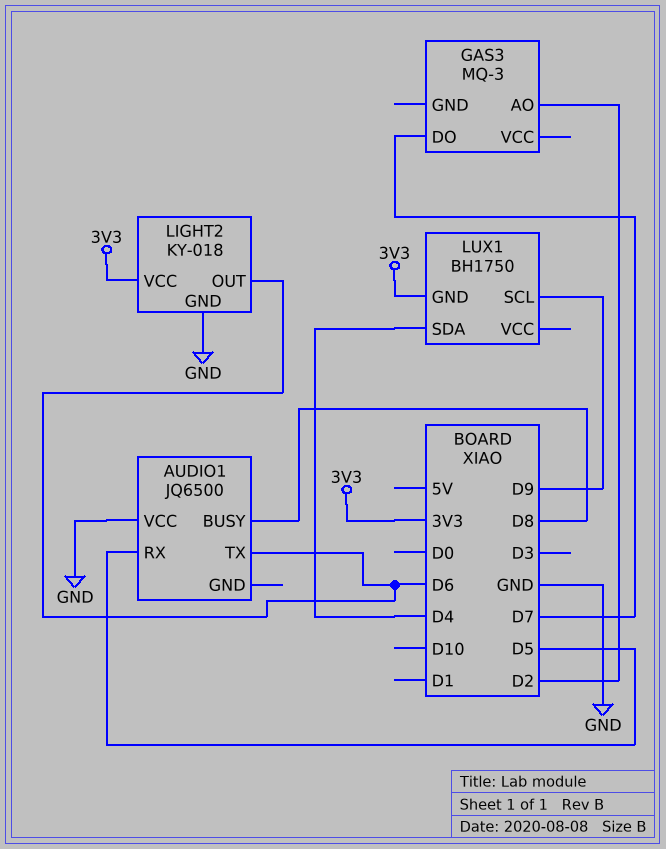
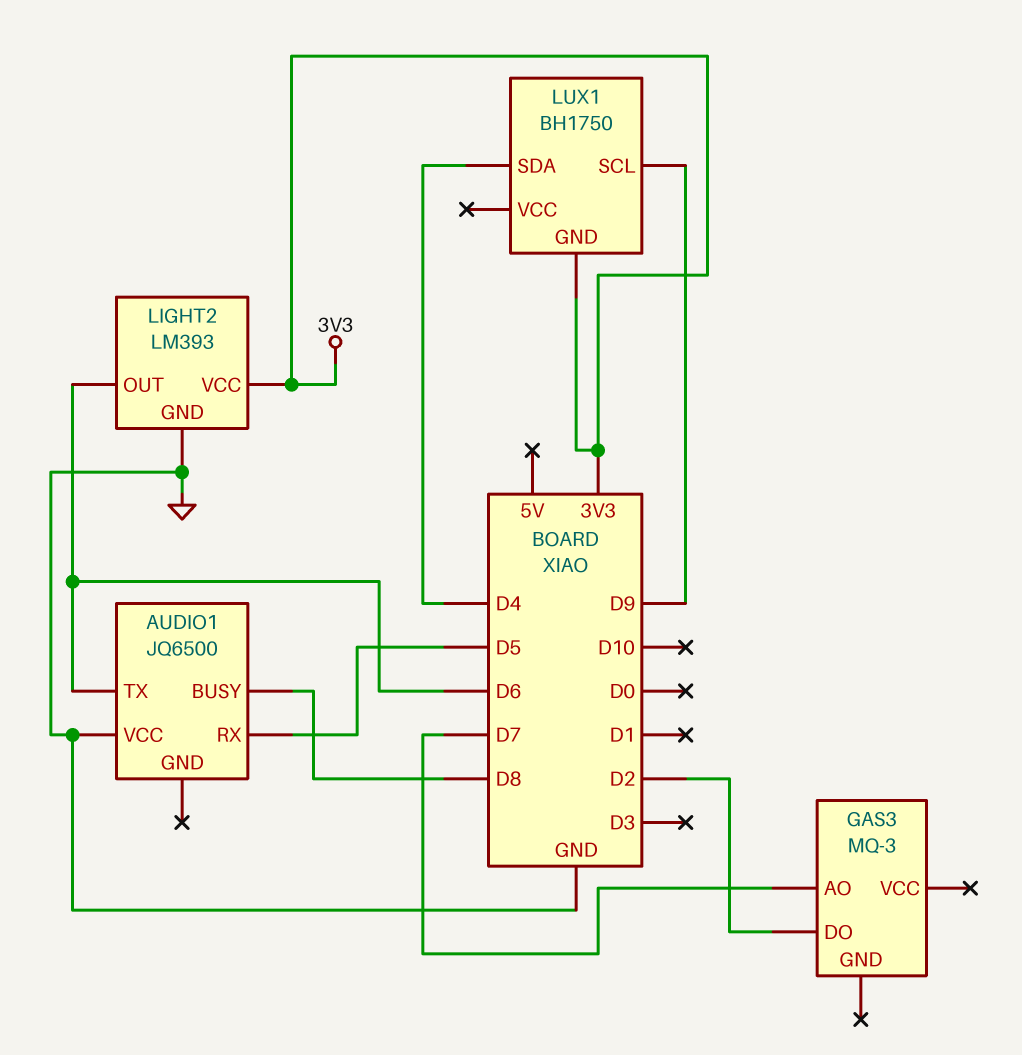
GAS3 pin AO: D2 -> D7
GAS3 pin DO: D7 -> D2
LIGHT2: KY-018 -> LM393

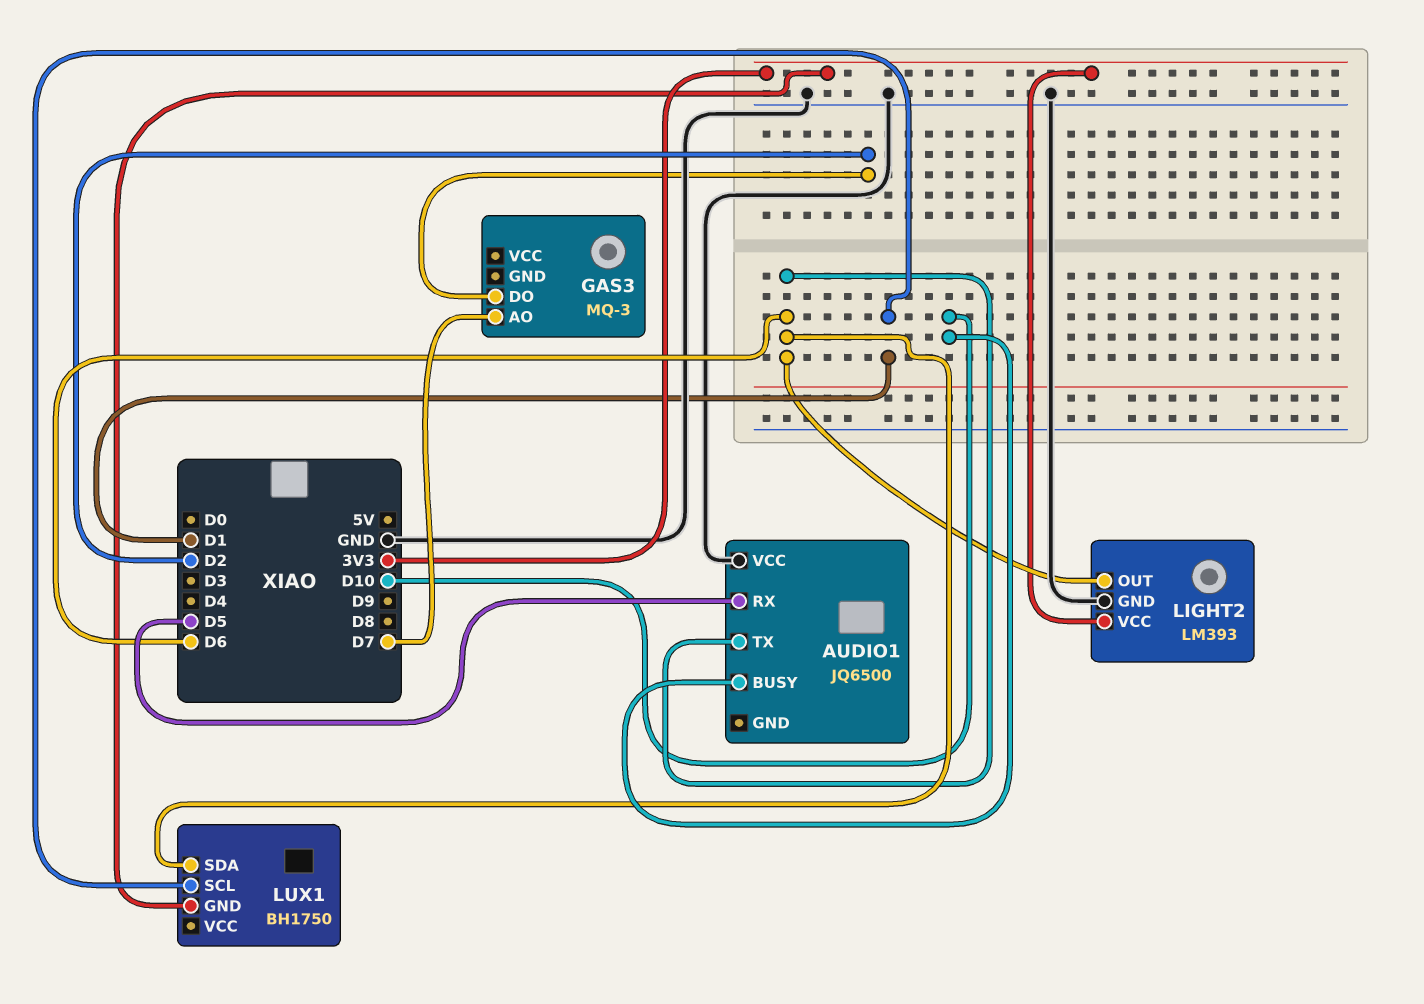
AUDIO1 pin BUSY: D8 -> D10
LUX1 pin SCL: D9 -> D1
LUX1 pin SDA: D4 -> D6

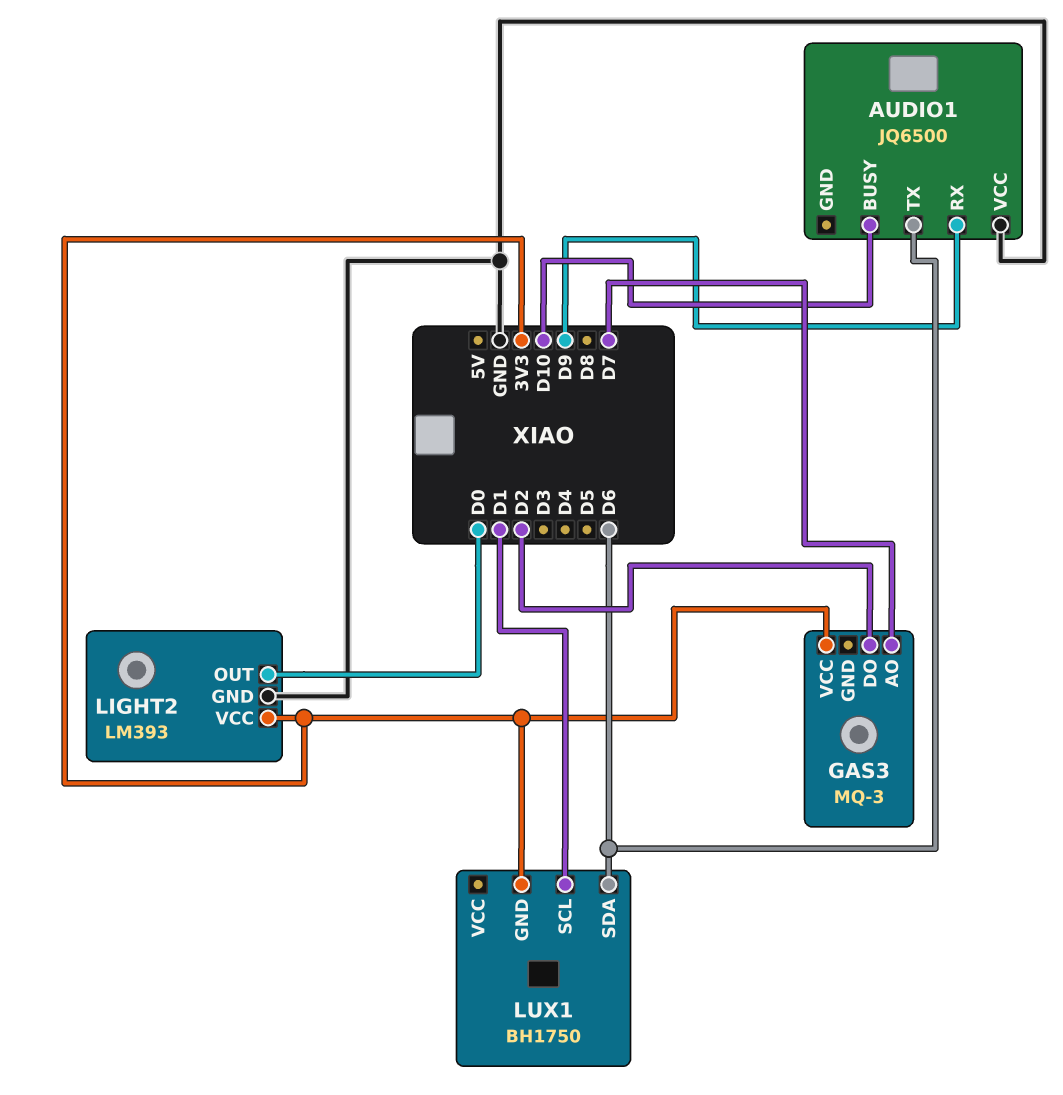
AUDIO1 pin RX: D5 -> D9
GAS3 pin VCC: none -> 3V3
LIGHT2 pin OUT: D6 -> D0

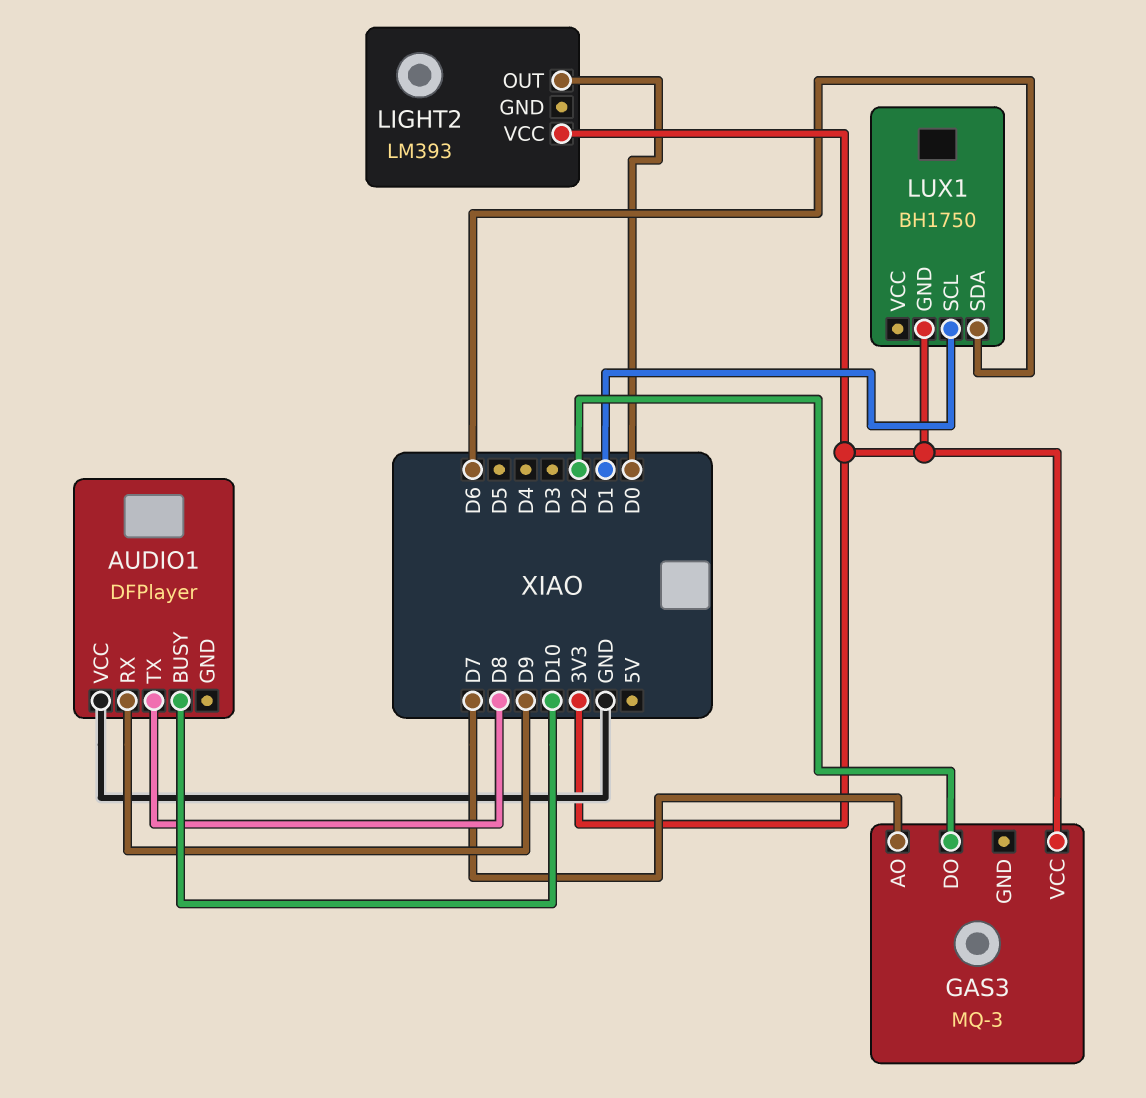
AUDIO1: JQ6500 -> DFPlayer
AUDIO1 pin TX: D6 -> D8
LIGHT2 pin GND: GND -> none

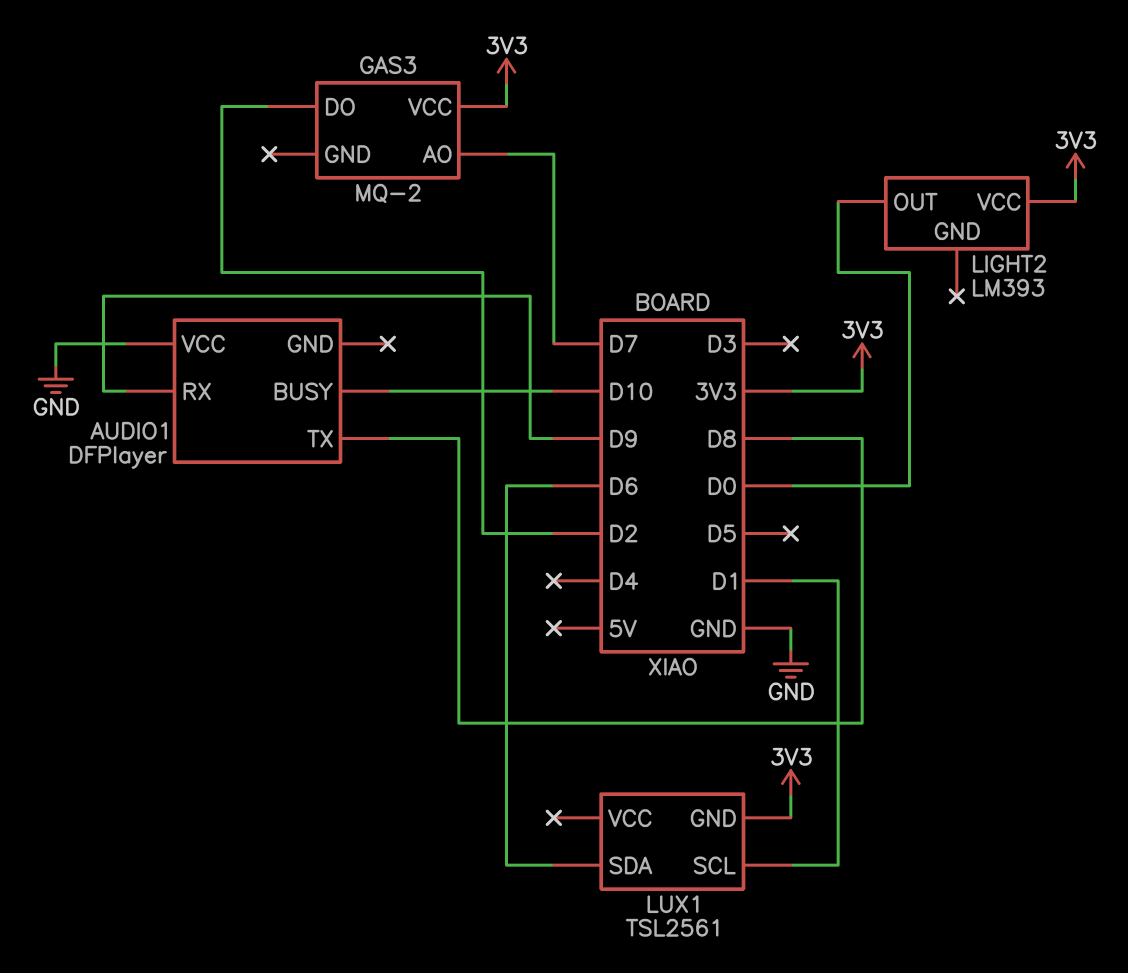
GAS3: MQ-3 -> MQ-2
LUX1: BH1750 -> TSL2561

